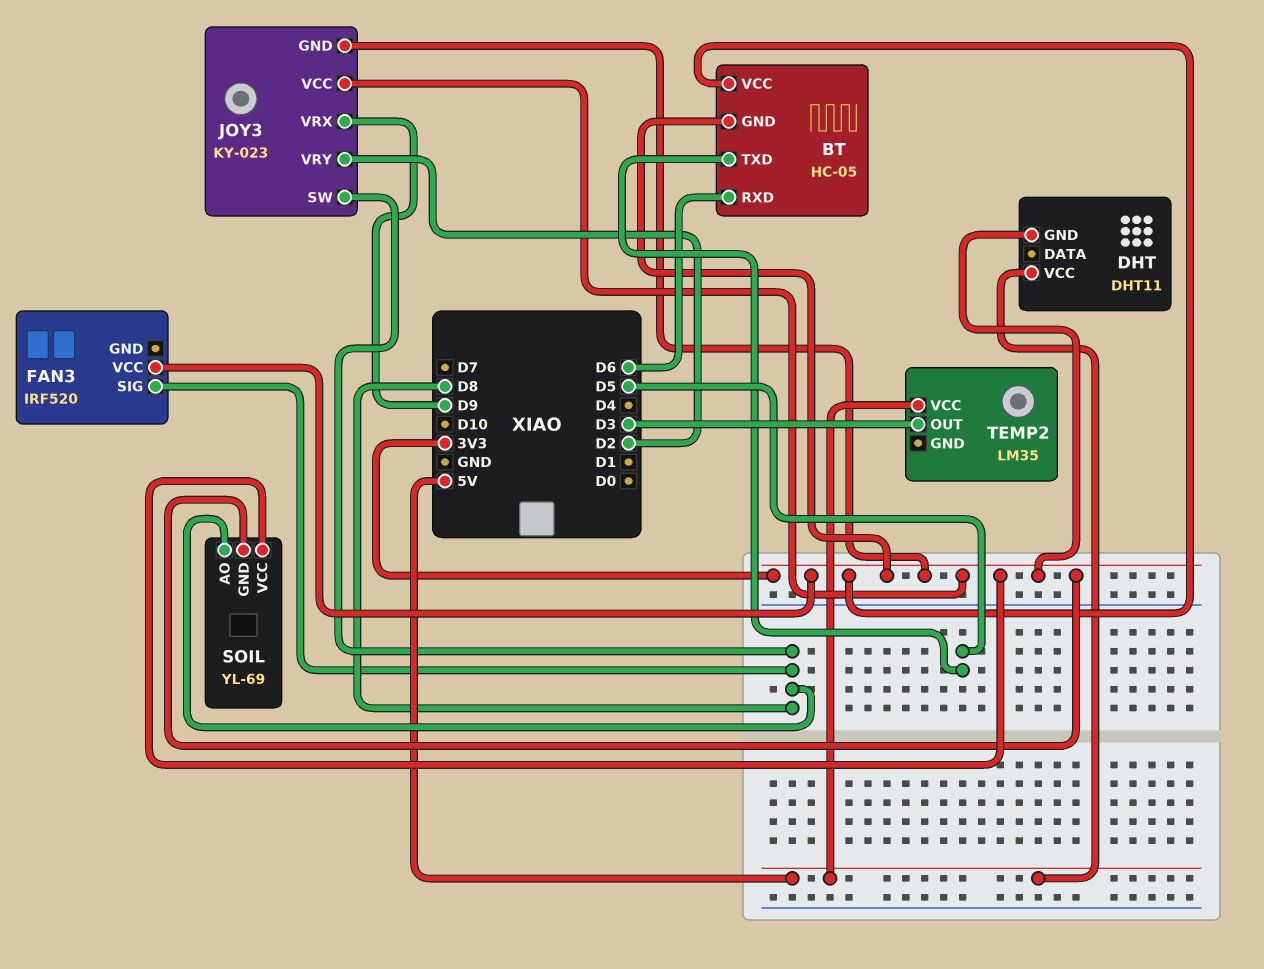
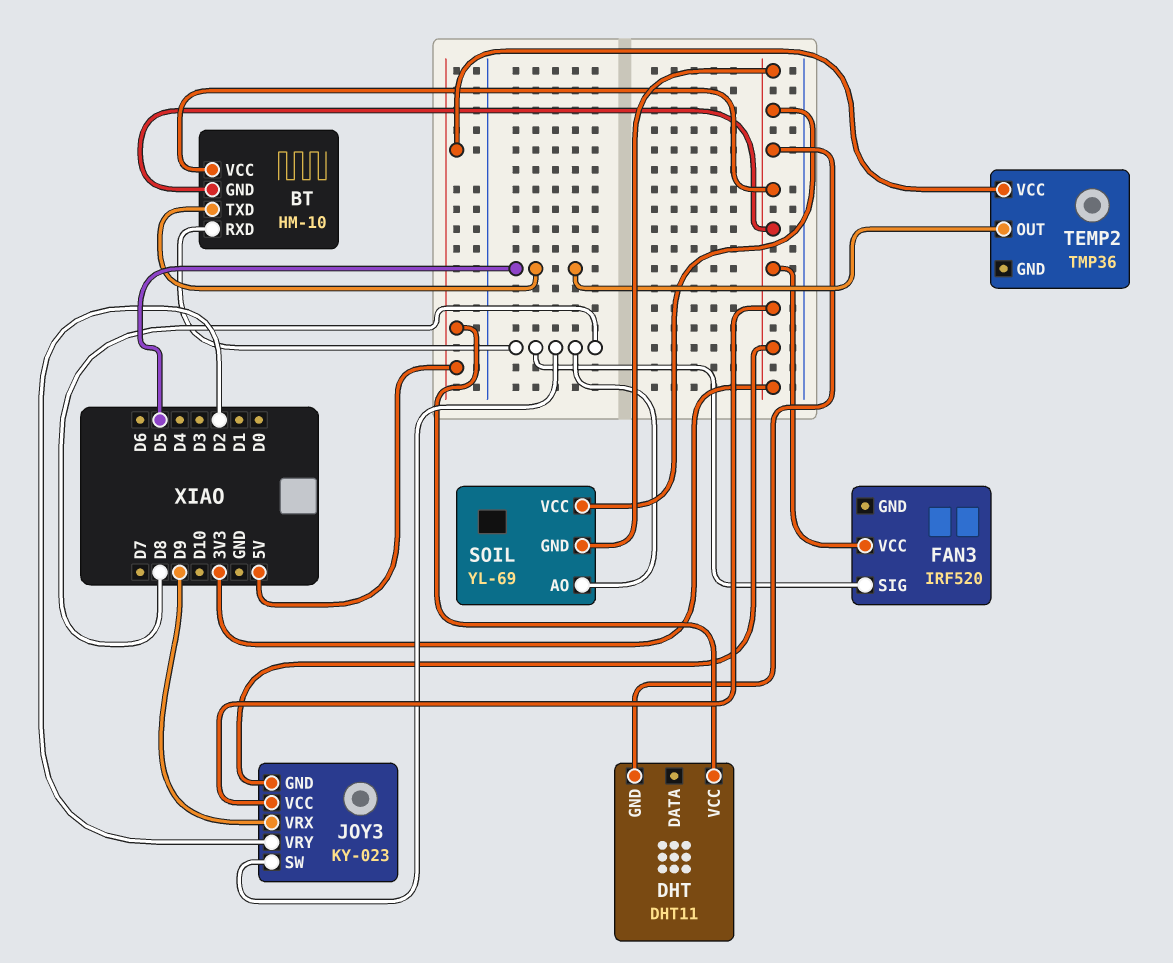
BT: HC-05 -> HM-10
BT pin RXD: D6 -> D8
TEMP2: LM35 -> TMP36
TEMP2 pin OUT: D3 -> D5

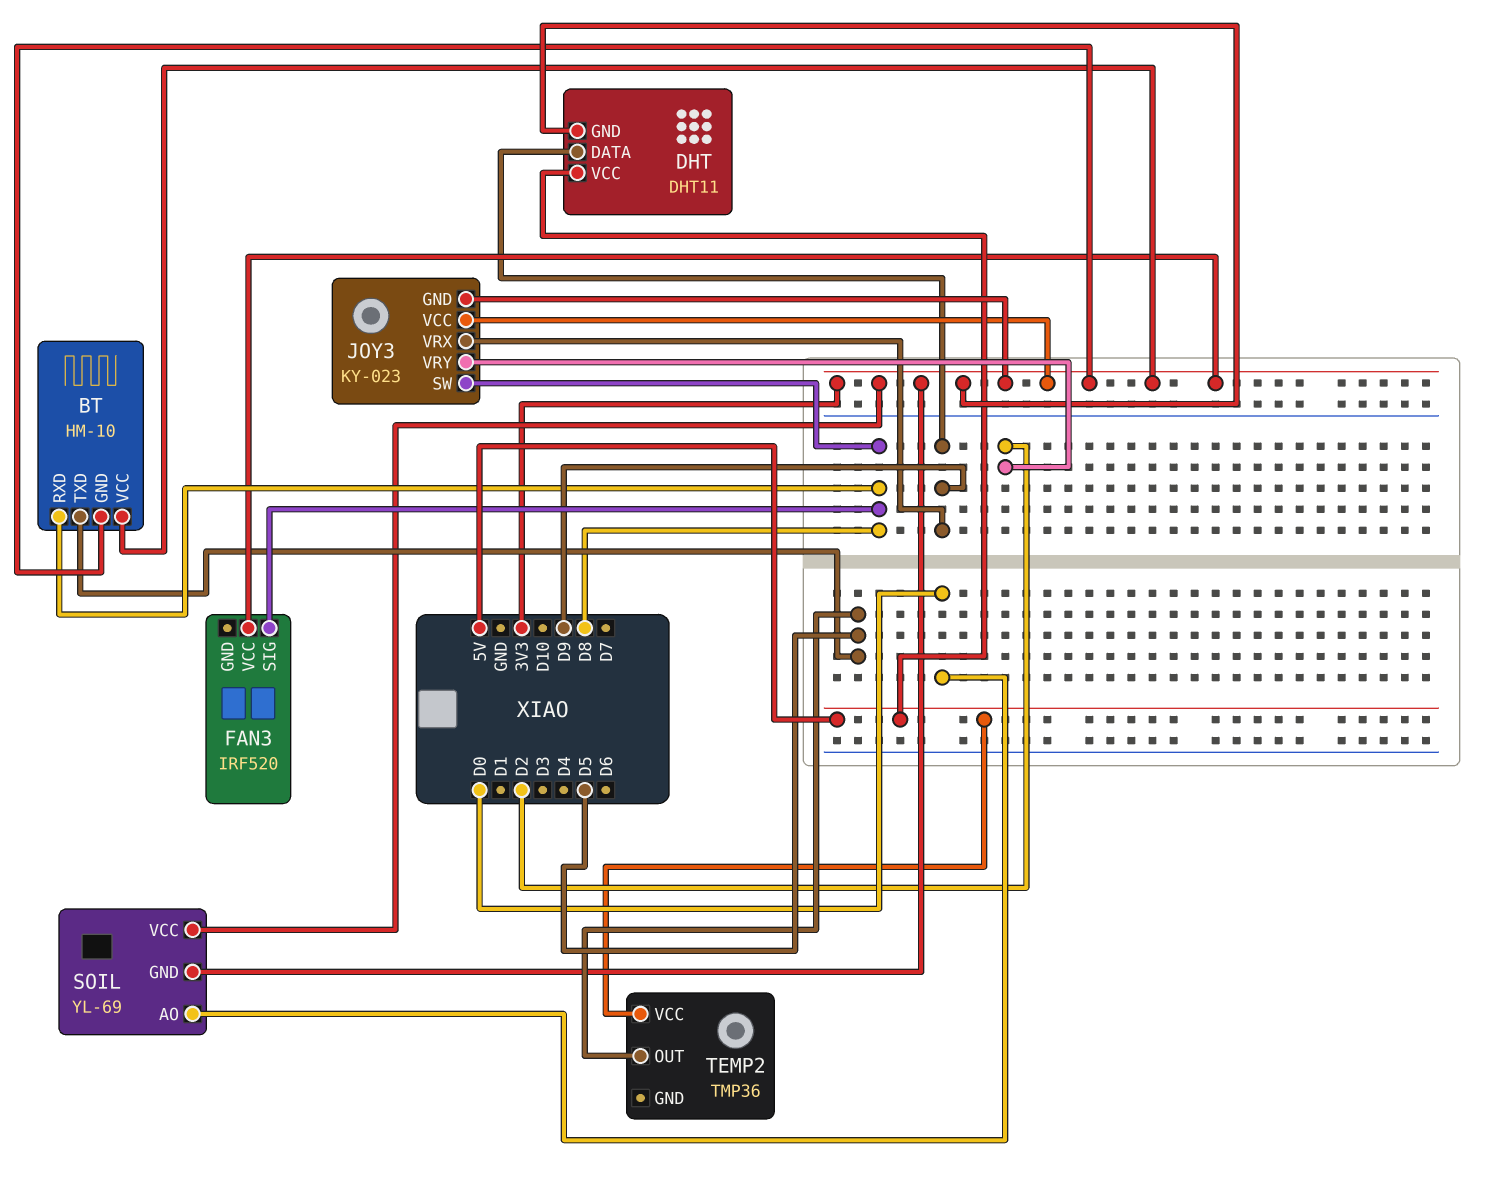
DHT pin DATA: none -> D9
SOIL pin AO: D8 -> D0

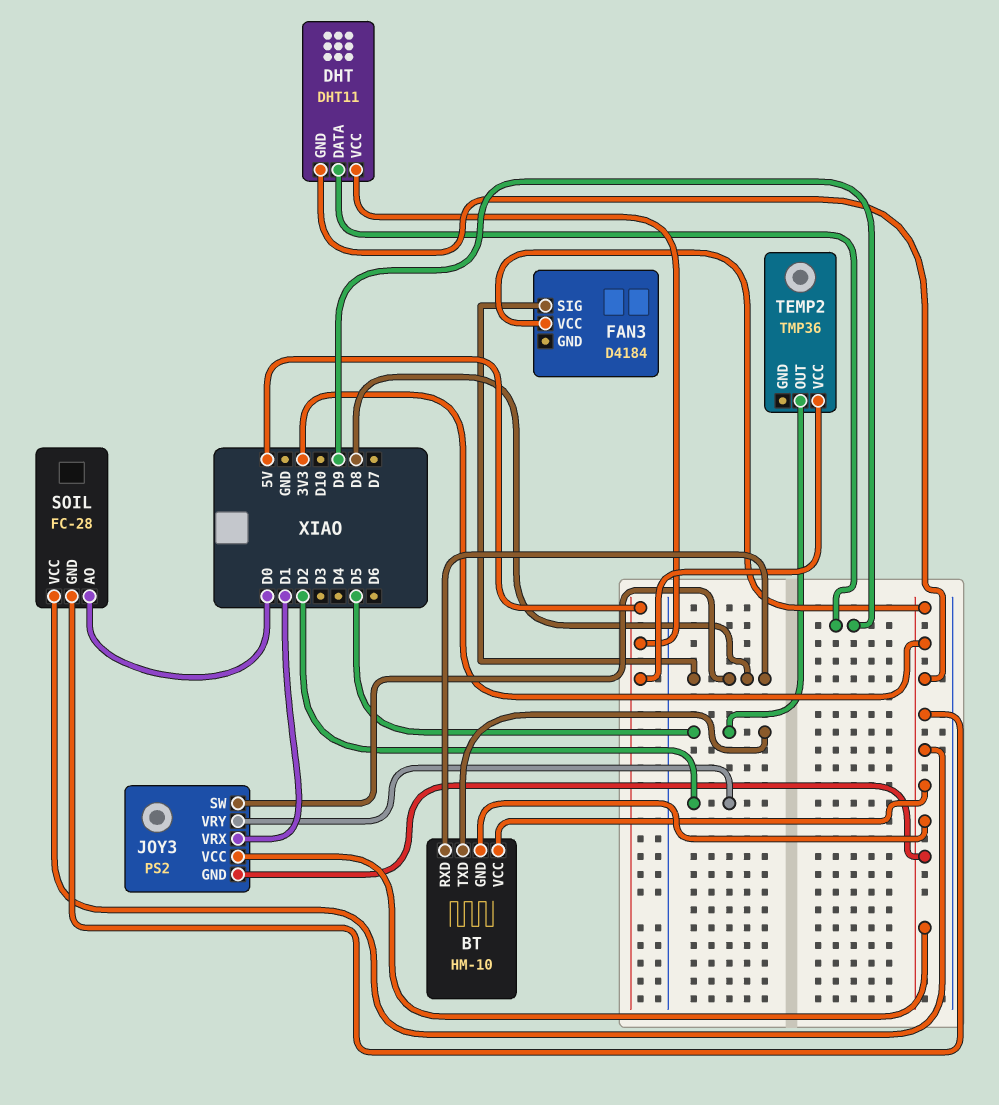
FAN3: IRF520 -> D4184
JOY3: KY-023 -> PS2
JOY3 pin VRX: D9 -> D1
SOIL: YL-69 -> FC-28

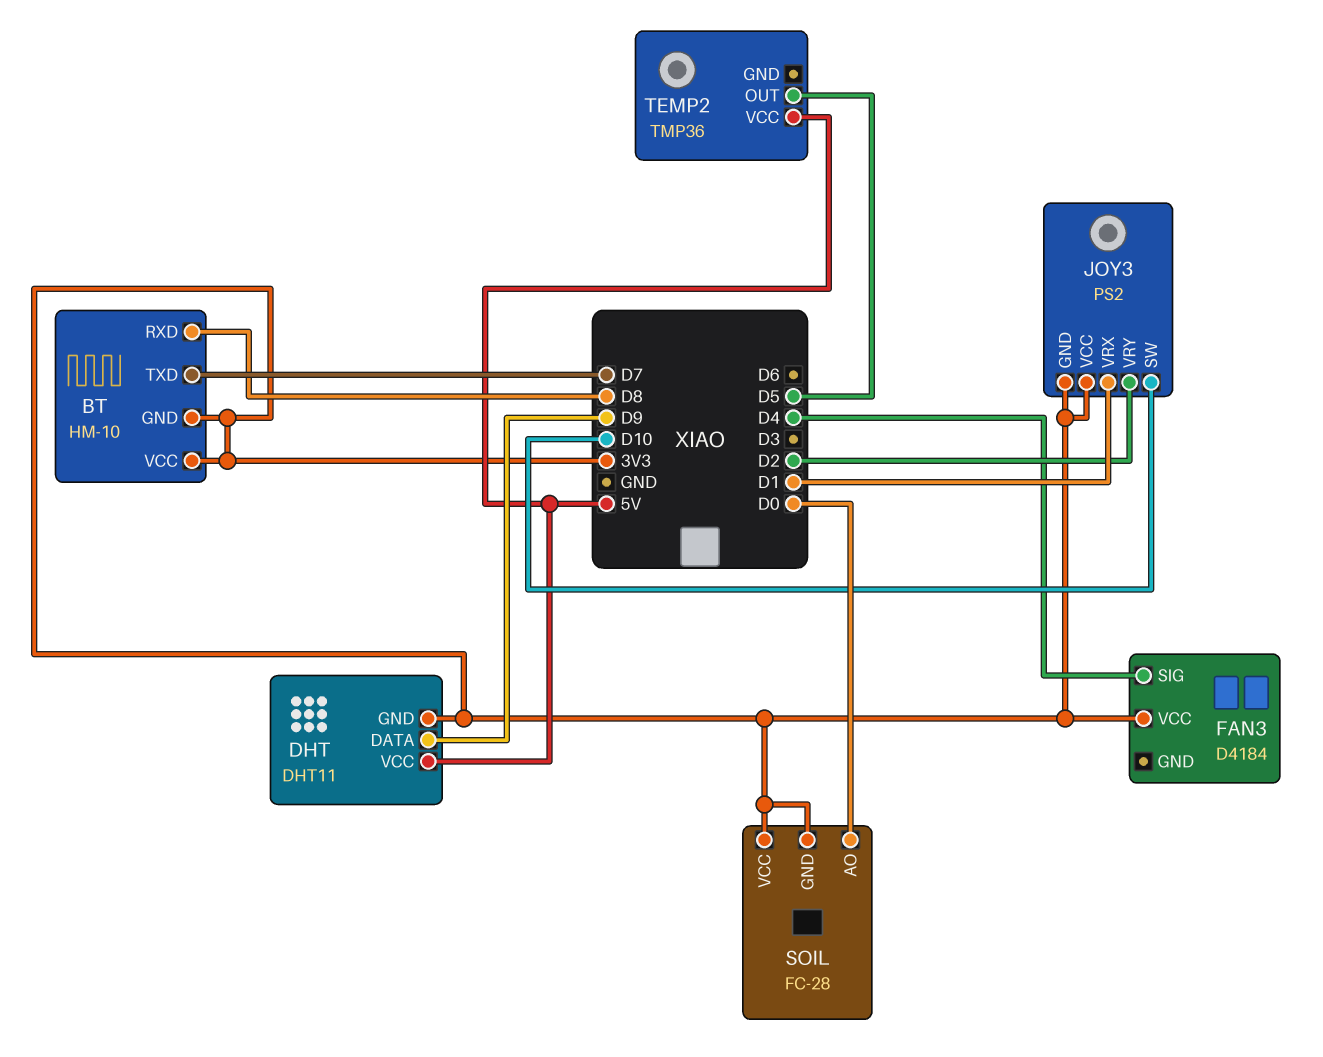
BT pin TXD: D5 -> D7
FAN3 pin SIG: D8 -> D4
JOY3 pin SW: D8 -> D10

